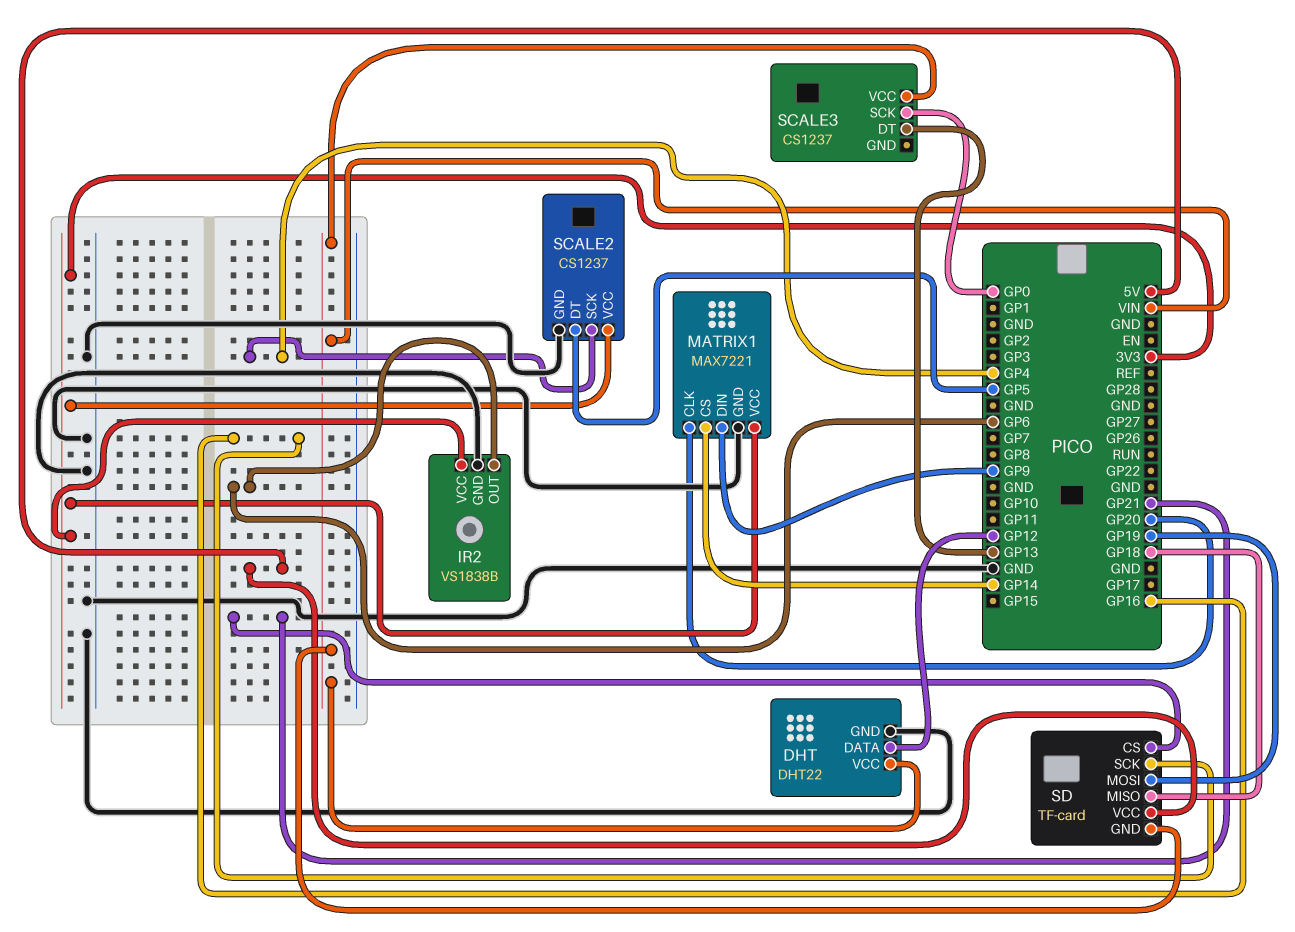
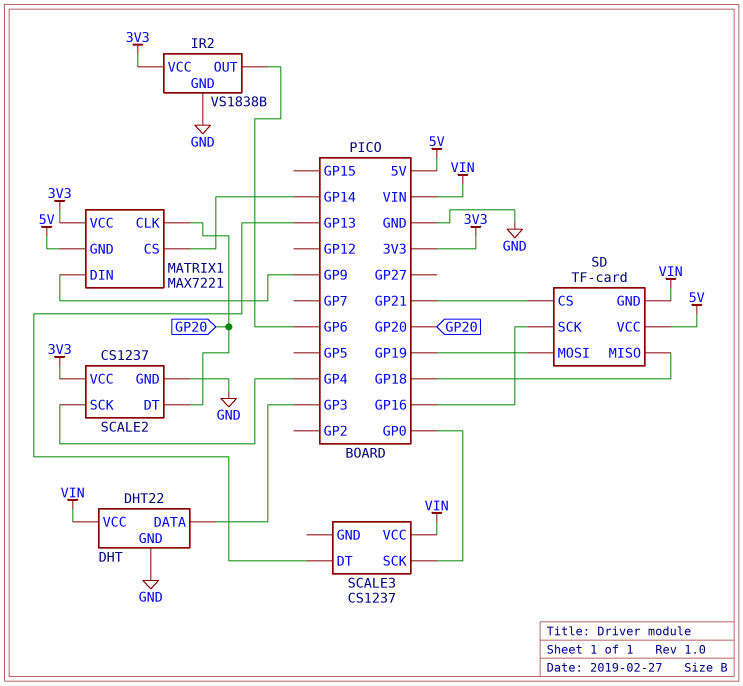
DHT pin DATA: GP12 -> GP3
MATRIX1 pin GND: GND -> 5V
SCALE2 pin DT: GP5 -> GP20

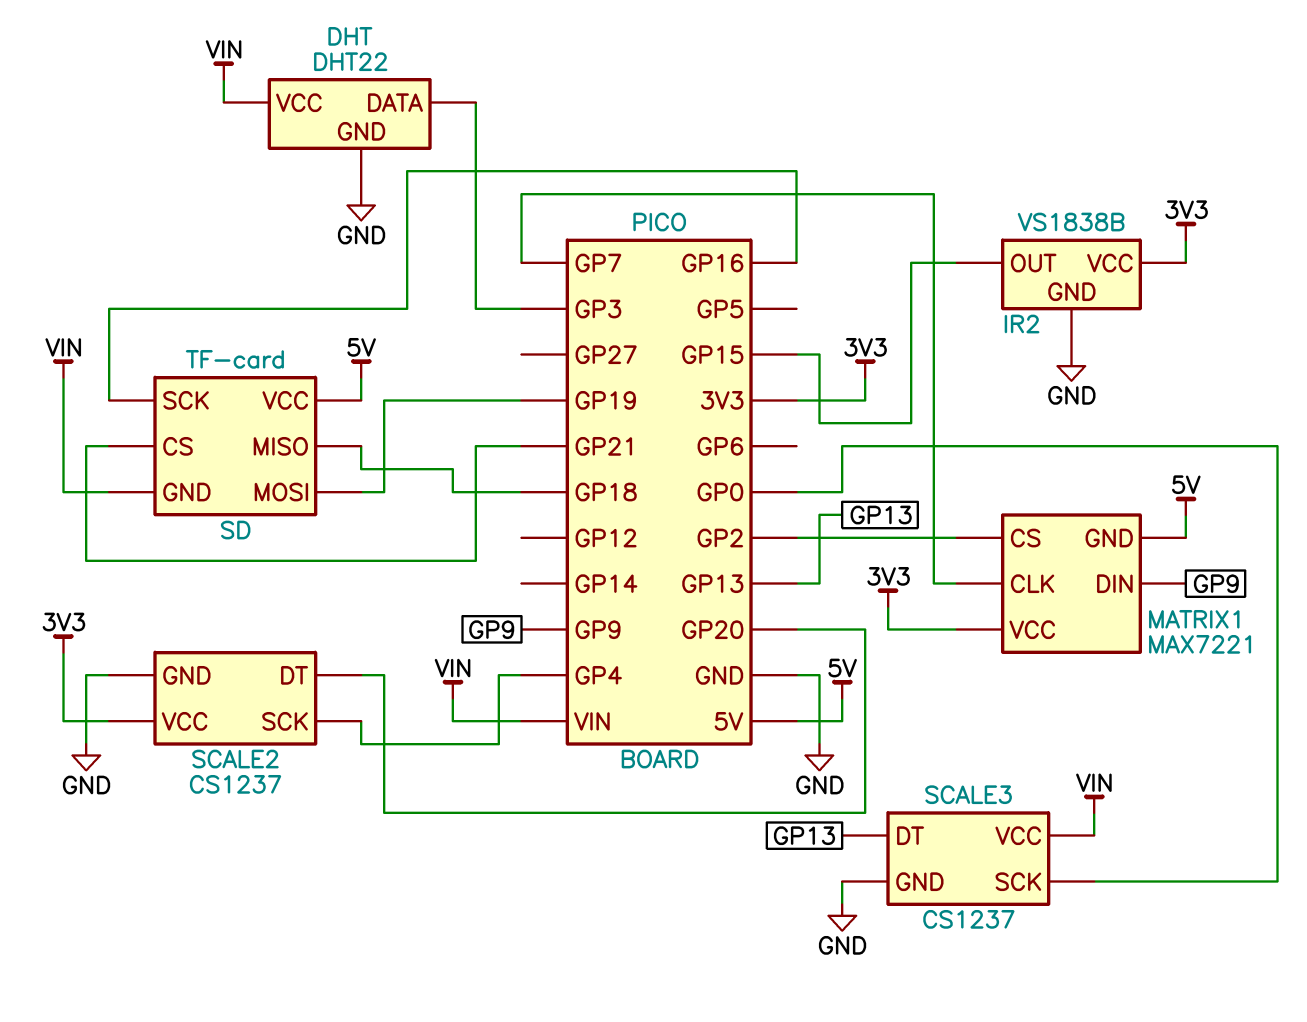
IR2 pin OUT: GP6 -> GP15
MATRIX1 pin CLK: GP20 -> GP7
MATRIX1 pin CS: GP14 -> GP2
SCALE3 pin GND: none -> GND

